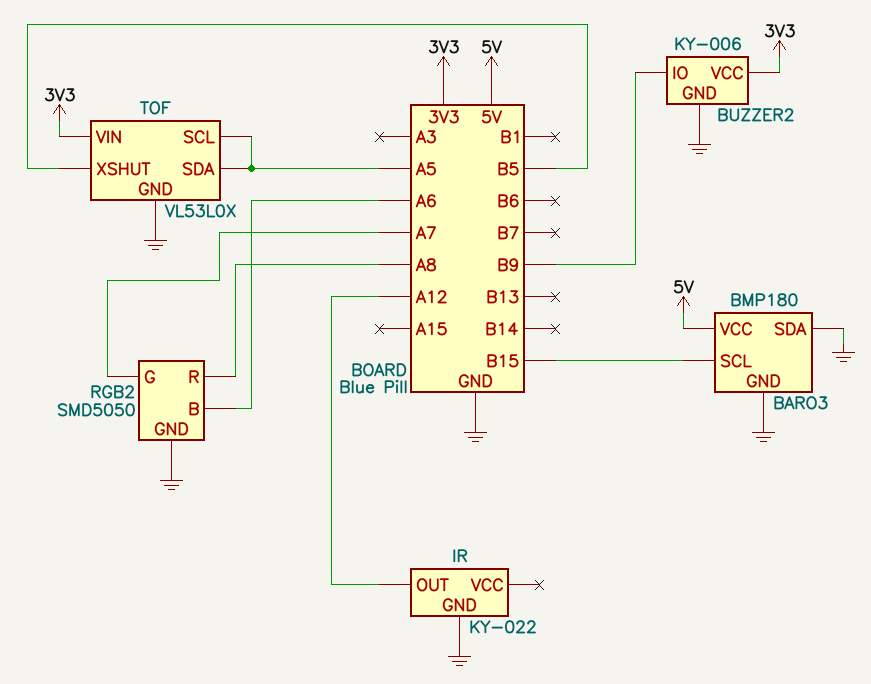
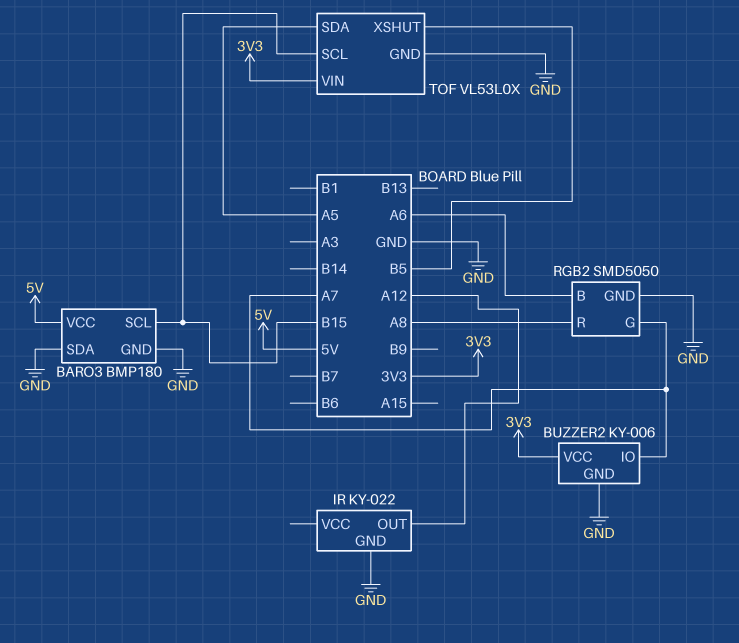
BUZZER2 pin IO: B9 -> A7
TOF pin SCL: A5 -> B15

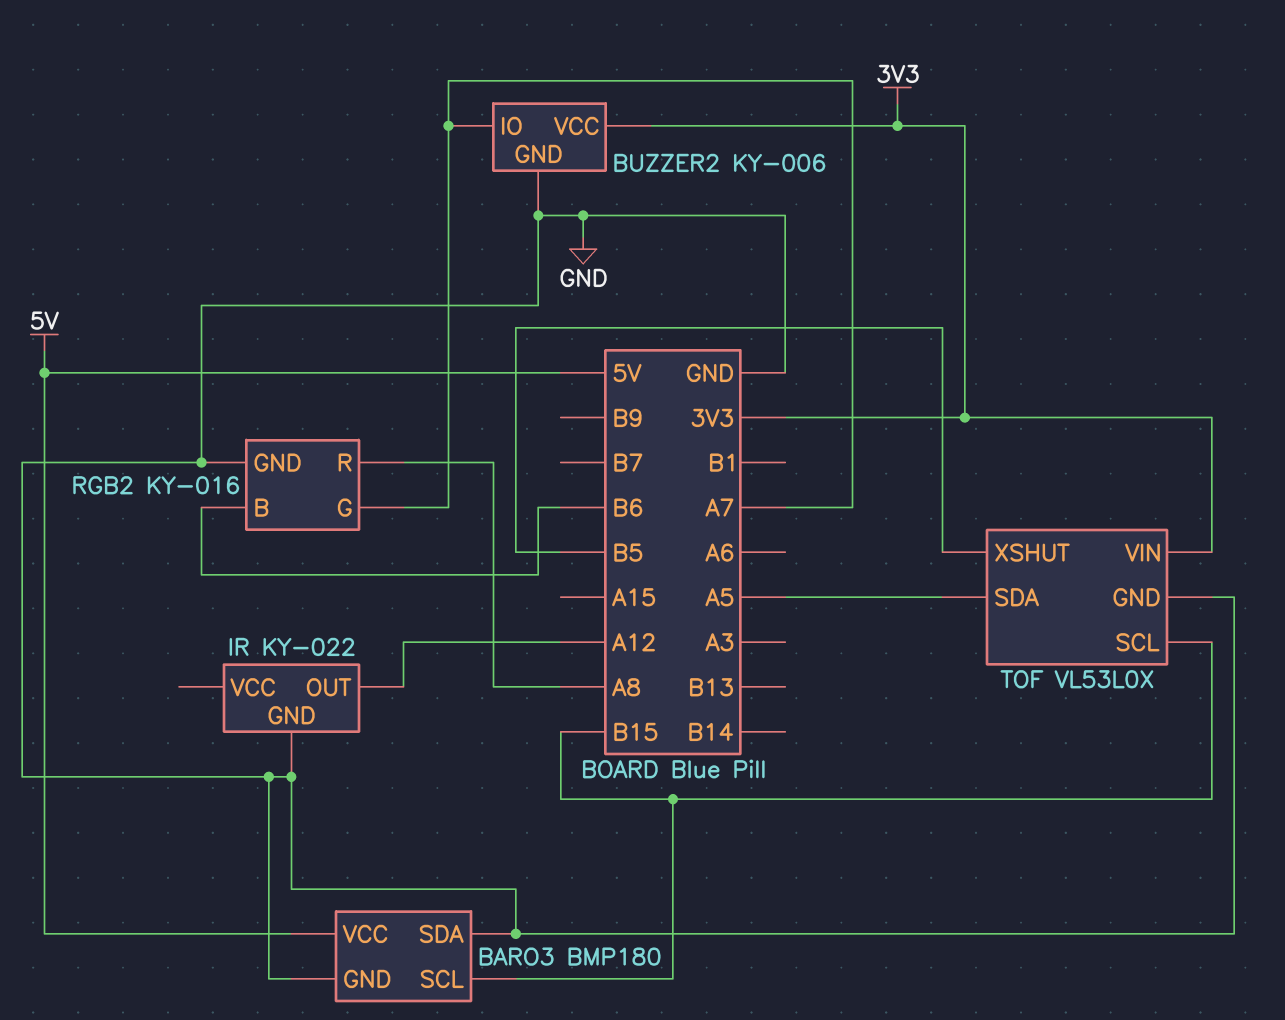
RGB2: SMD5050 -> KY-016
RGB2 pin B: A6 -> B6

